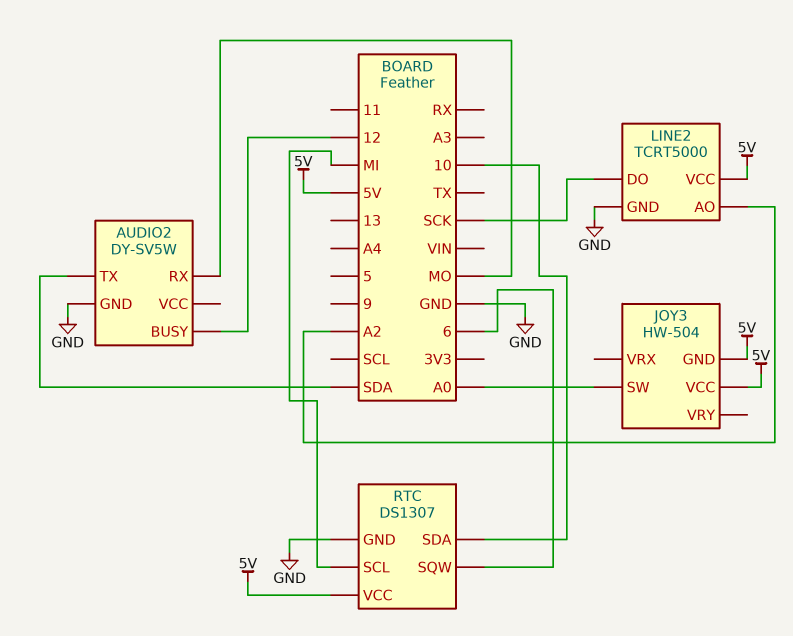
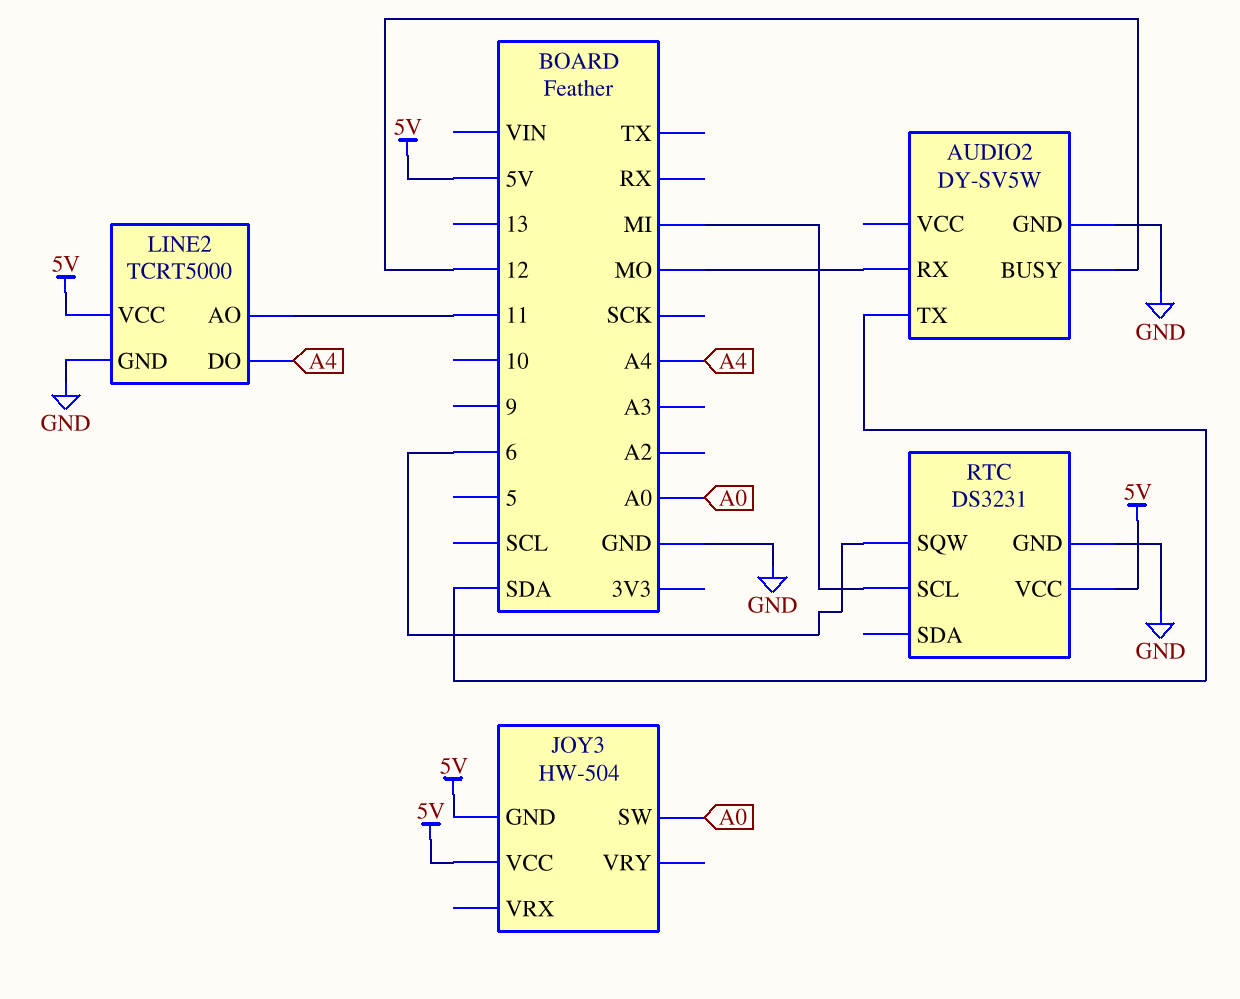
LINE2 pin AO: A2 -> 11
LINE2 pin DO: SCK -> A4
RTC: DS1307 -> DS3231
RTC pin SDA: 10 -> none

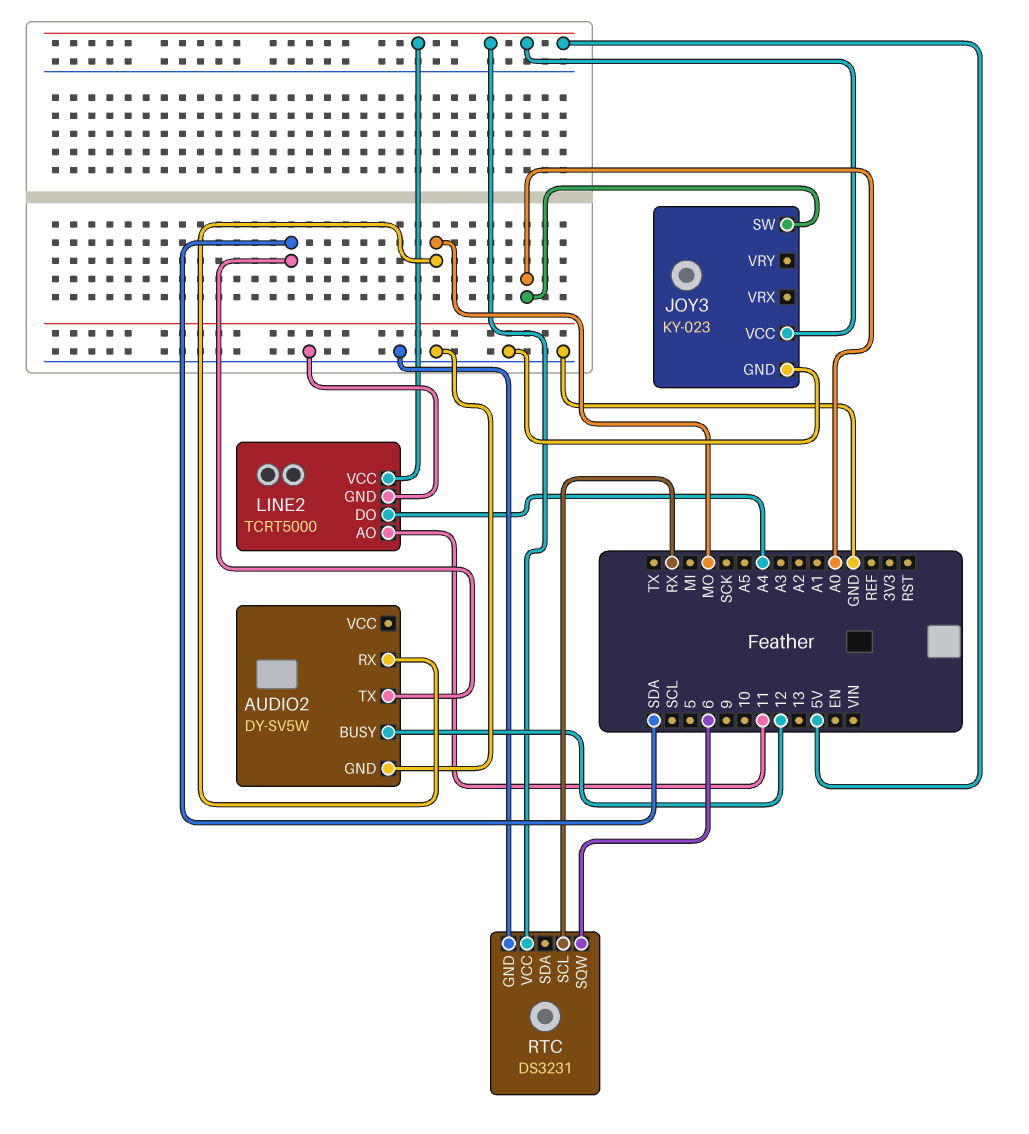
JOY3: HW-504 -> KY-023
JOY3 pin GND: 5V -> GND
RTC pin SCL: MI -> RX

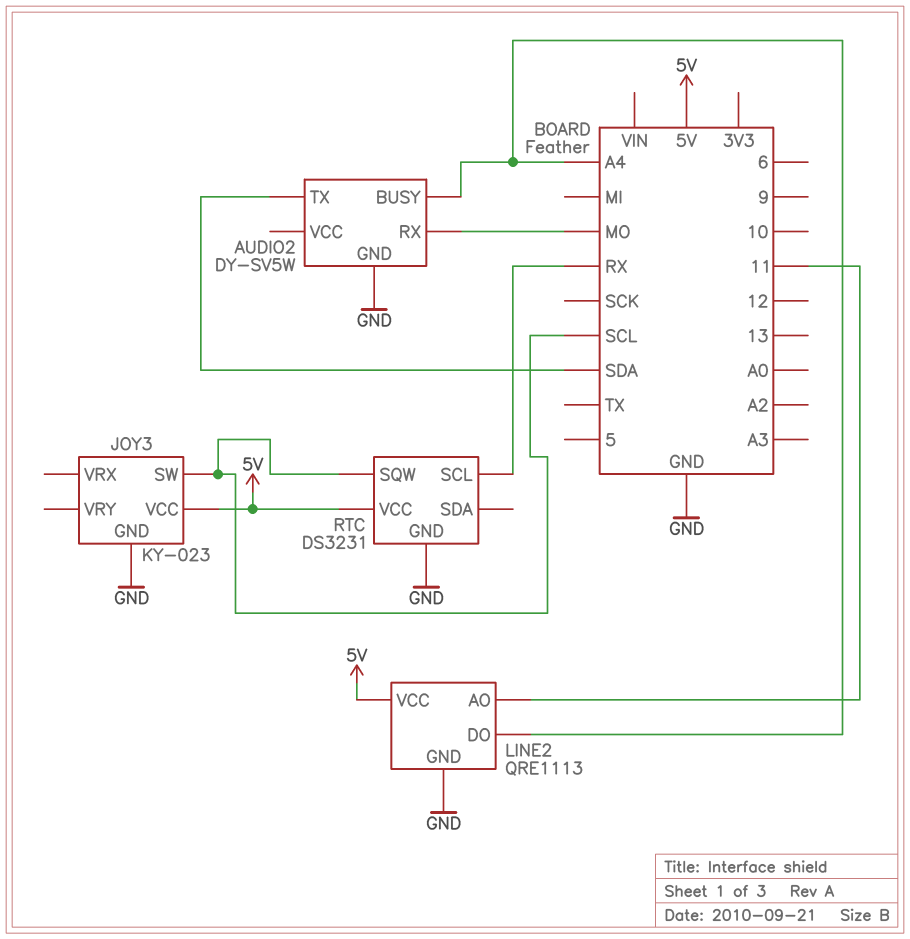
AUDIO2 pin BUSY: 12 -> A4
JOY3 pin SW: A0 -> SCL
LINE2: TCRT5000 -> QRE1113
RTC pin SQW: 6 -> SCL

